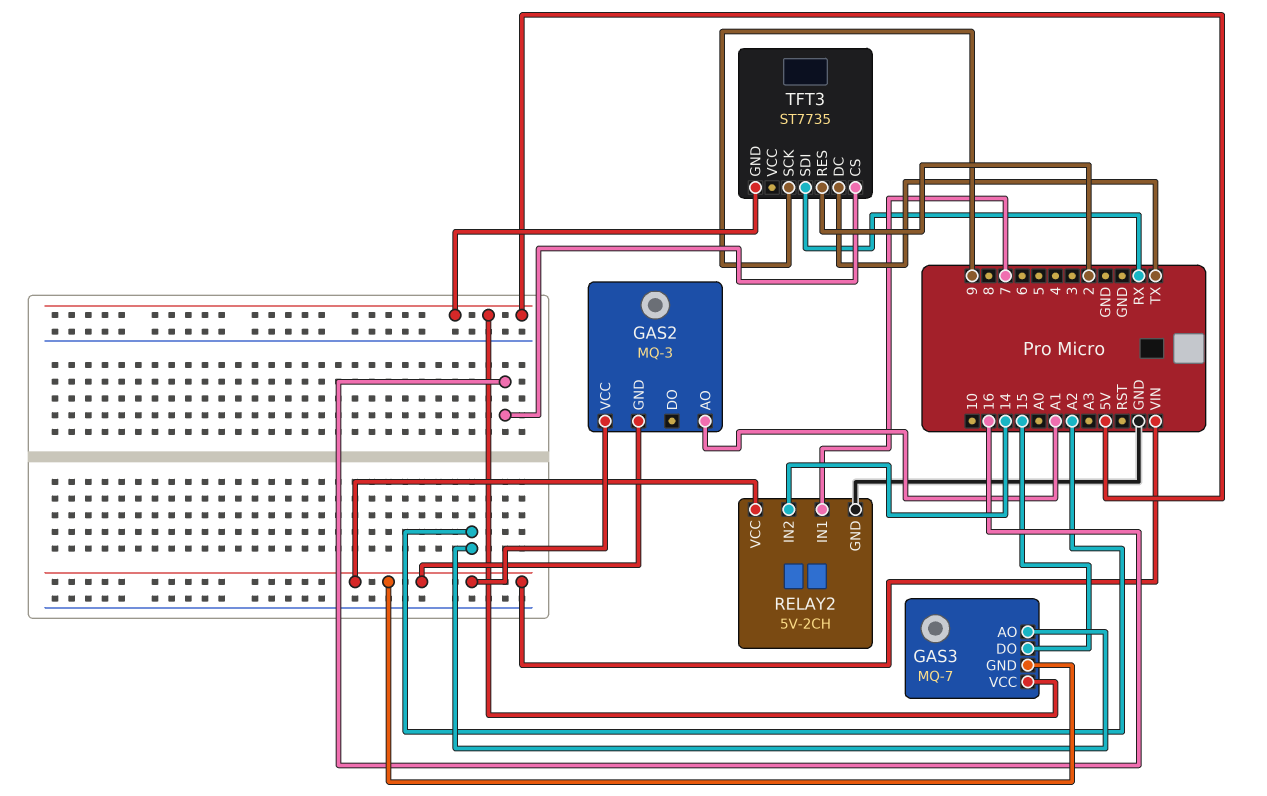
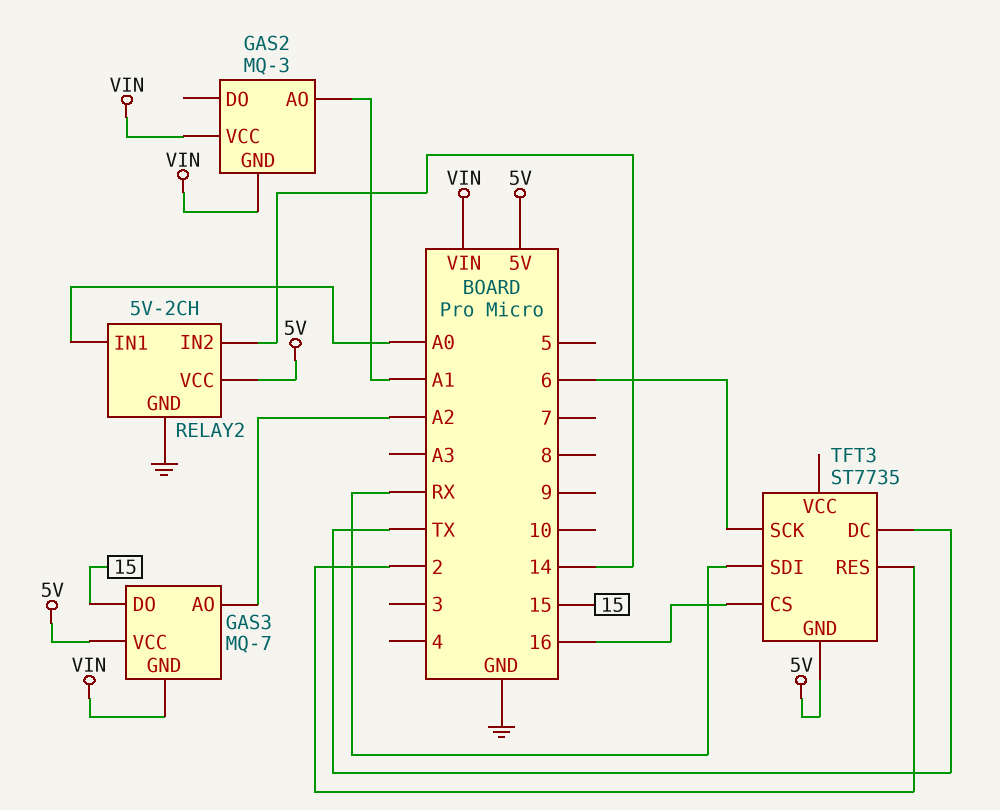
RELAY2 pin IN1: 7 -> A0
RELAY2 pin VCC: VIN -> 5V
TFT3 pin SCK: 9 -> 6

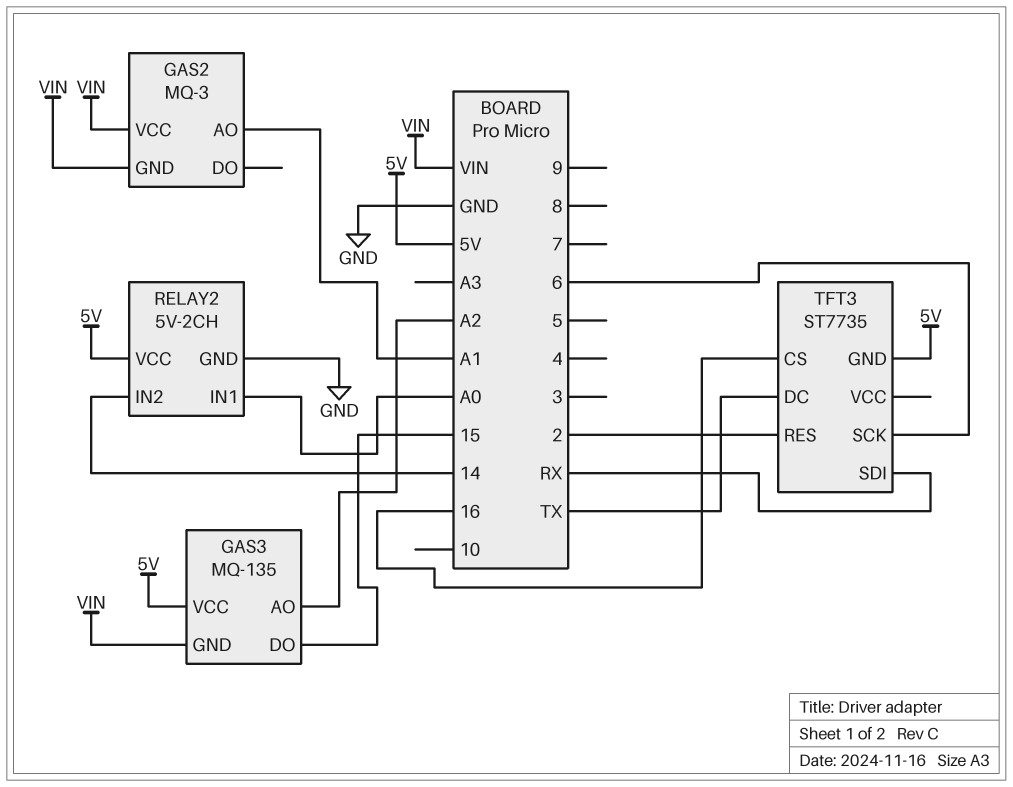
GAS3: MQ-7 -> MQ-135

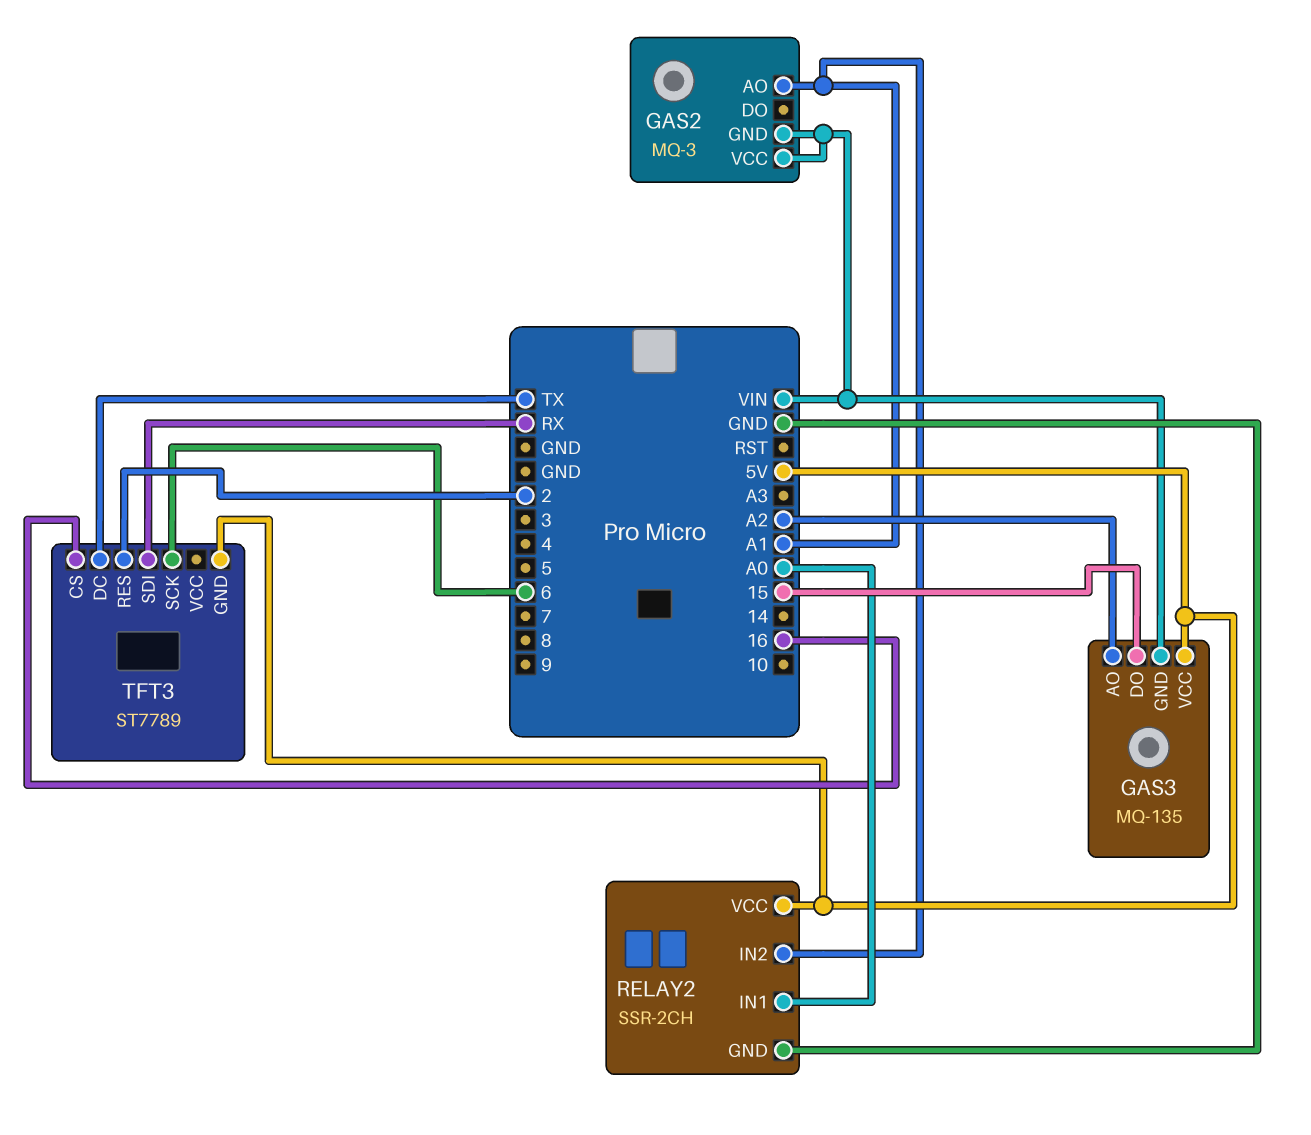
RELAY2: 5V-2CH -> SSR-2CH
RELAY2 pin IN2: 14 -> A1
TFT3: ST7735 -> ST7789

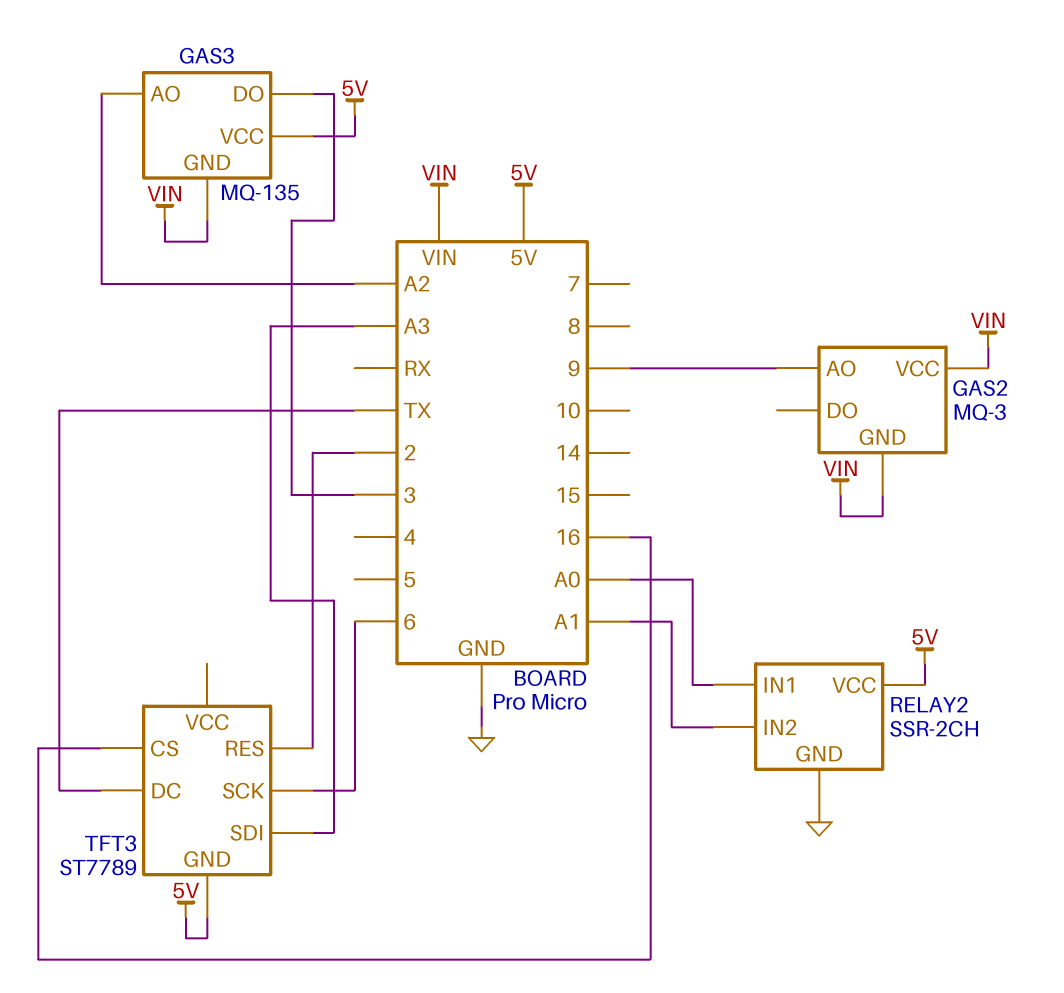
GAS2 pin AO: A1 -> 9
GAS3 pin DO: 15 -> 3
TFT3 pin SDI: RX -> A3

